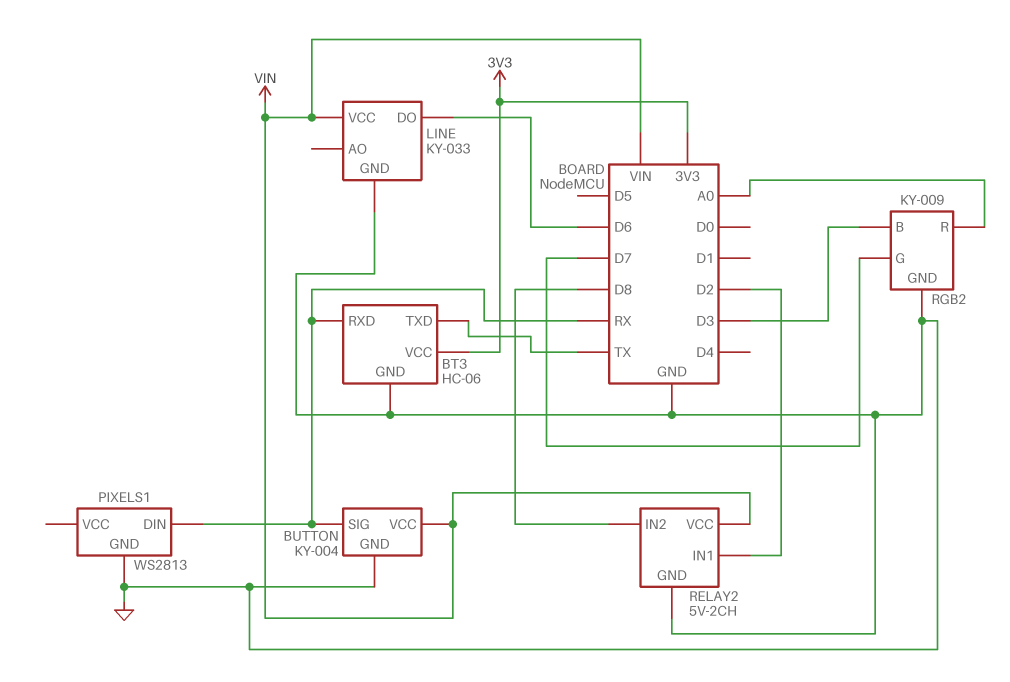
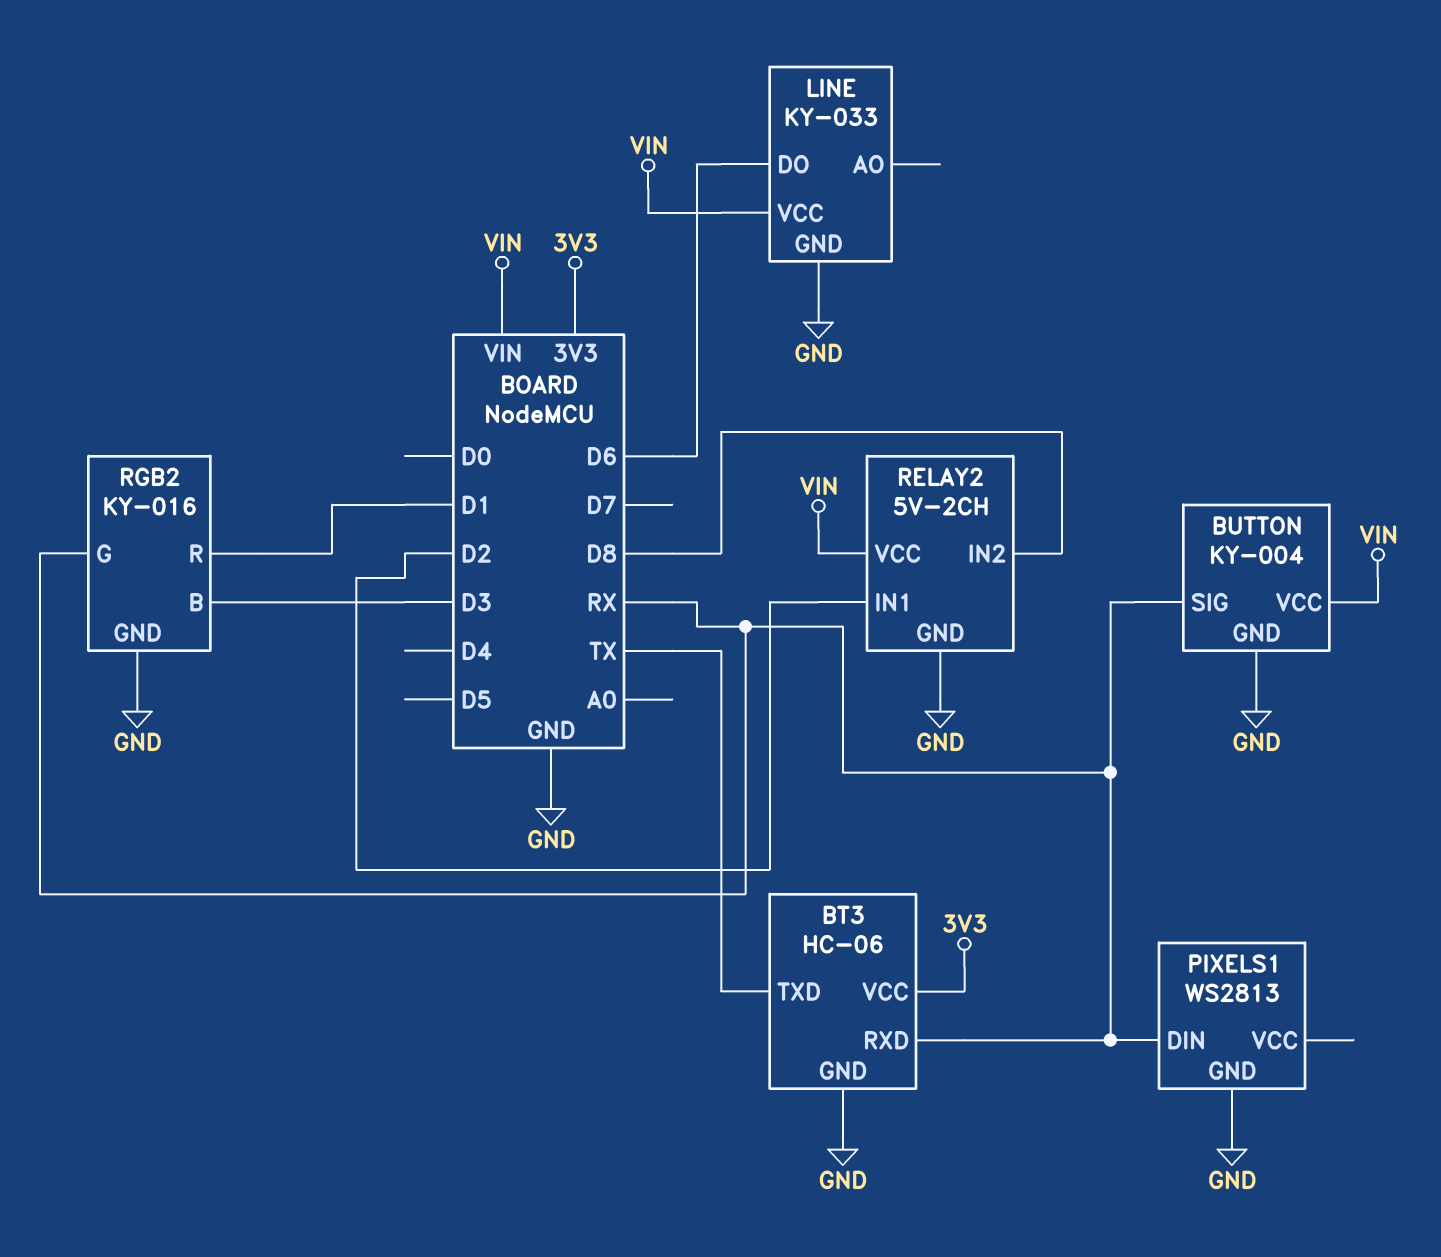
RGB2: KY-009 -> KY-016
RGB2 pin G: D7 -> RX
RGB2 pin R: A0 -> D1

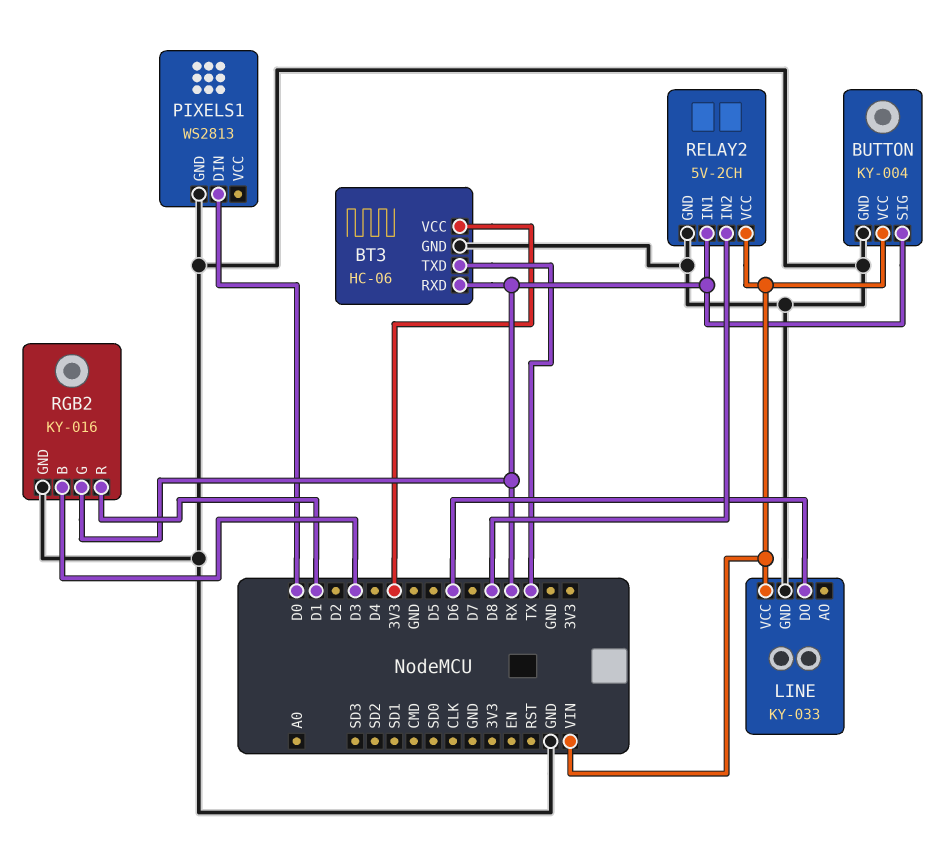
PIXELS1 pin DIN: RX -> D0
RELAY2 pin IN1: D2 -> RX

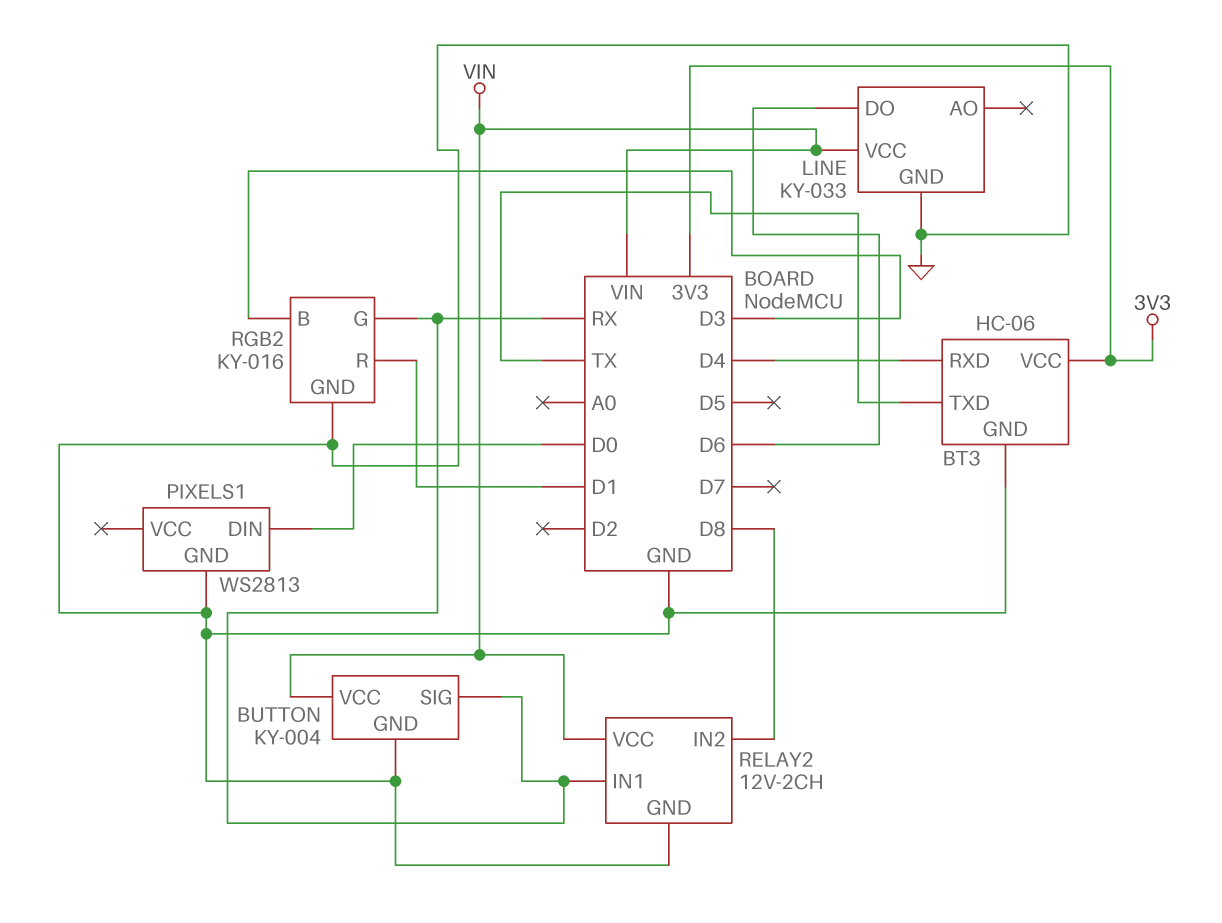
BT3 pin RXD: RX -> D4
RELAY2: 5V-2CH -> 12V-2CH

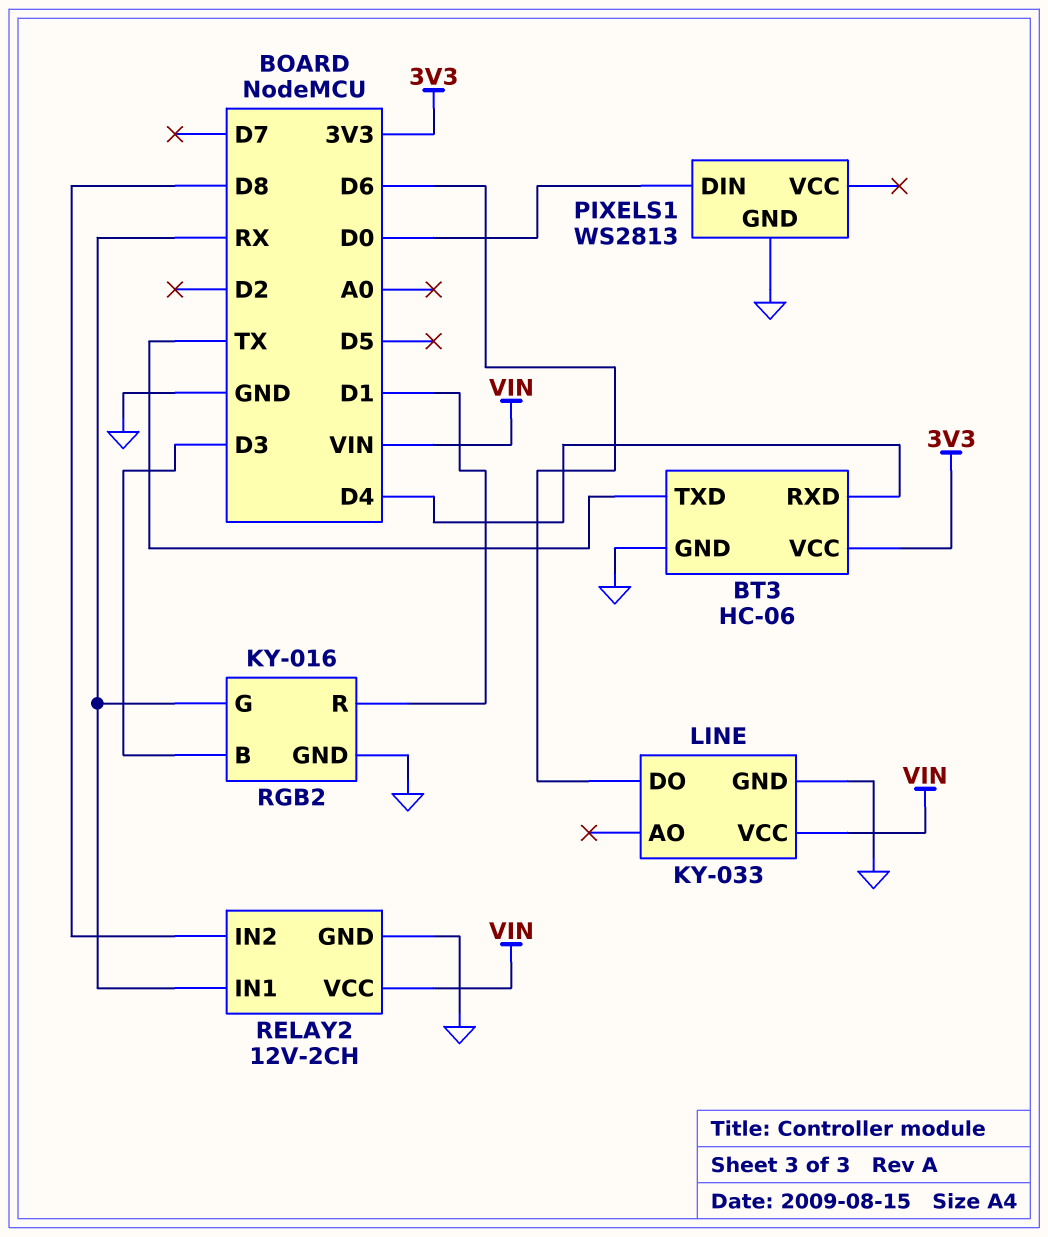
BUTTON: KY-004 -> none
BUTTON pin GND: GND -> none
BUTTON pin SIG: RX -> none
BUTTON pin VCC: VIN -> none

